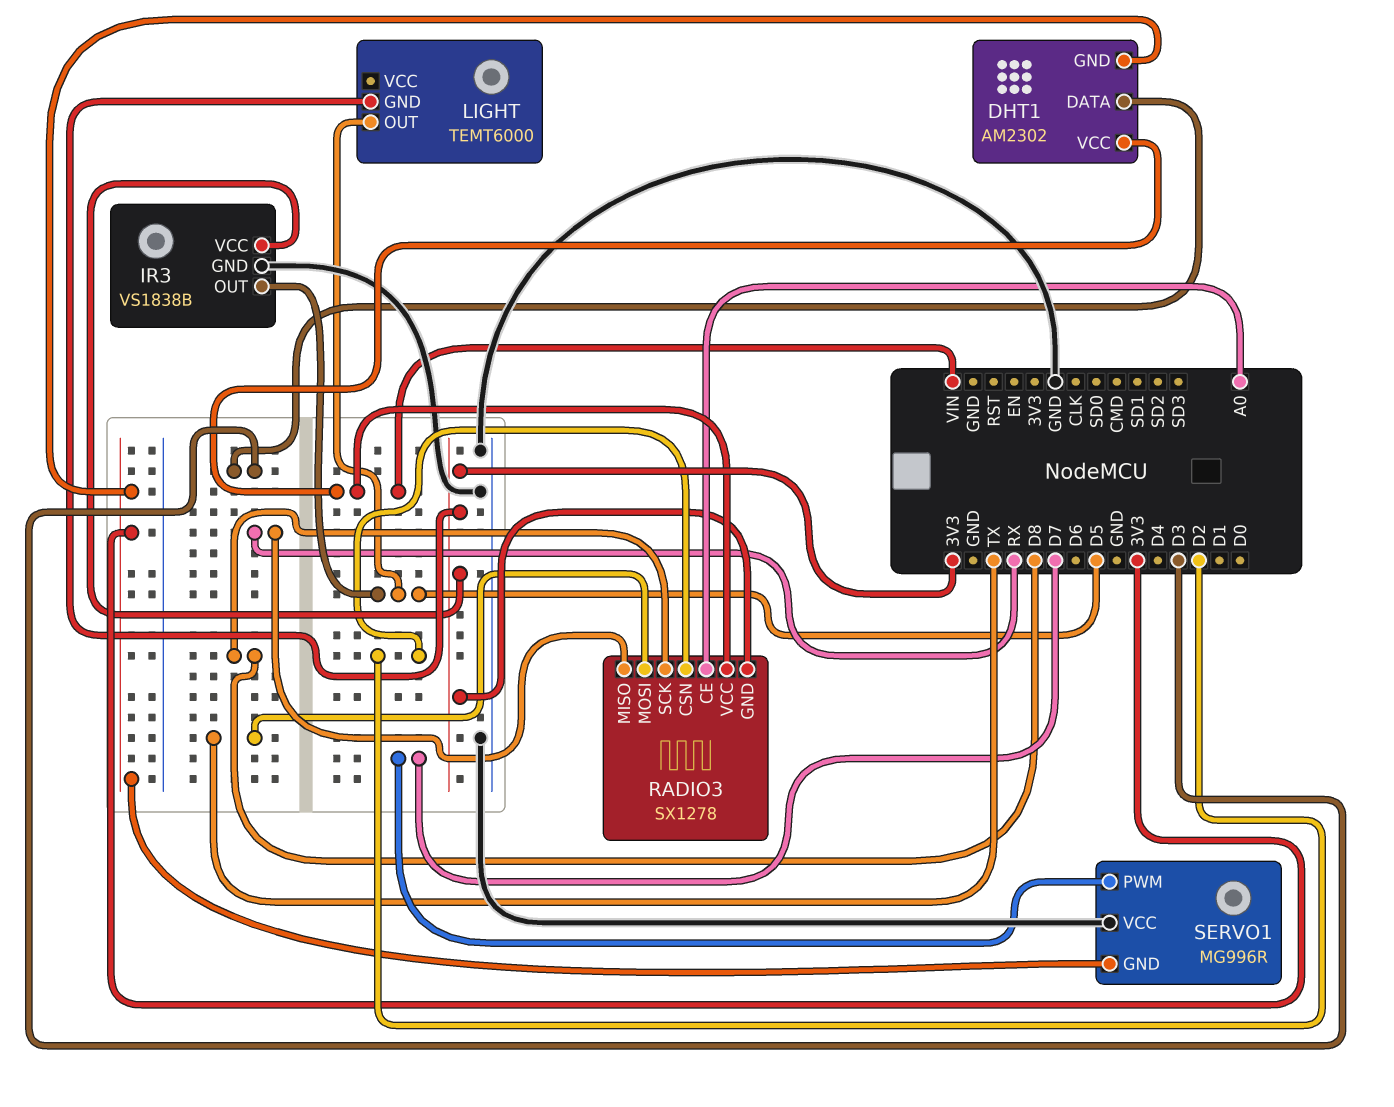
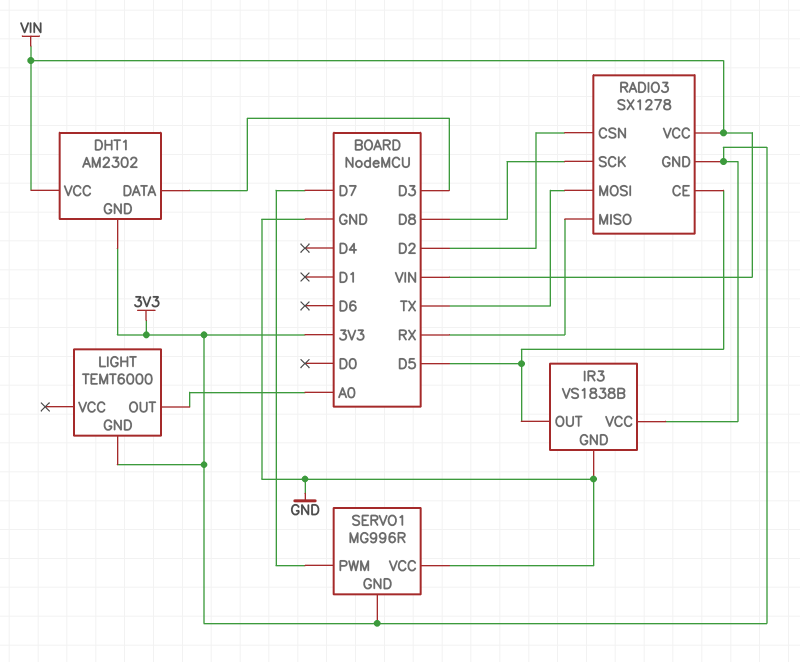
LIGHT pin OUT: D5 -> A0
RADIO3 pin CE: A0 -> D5

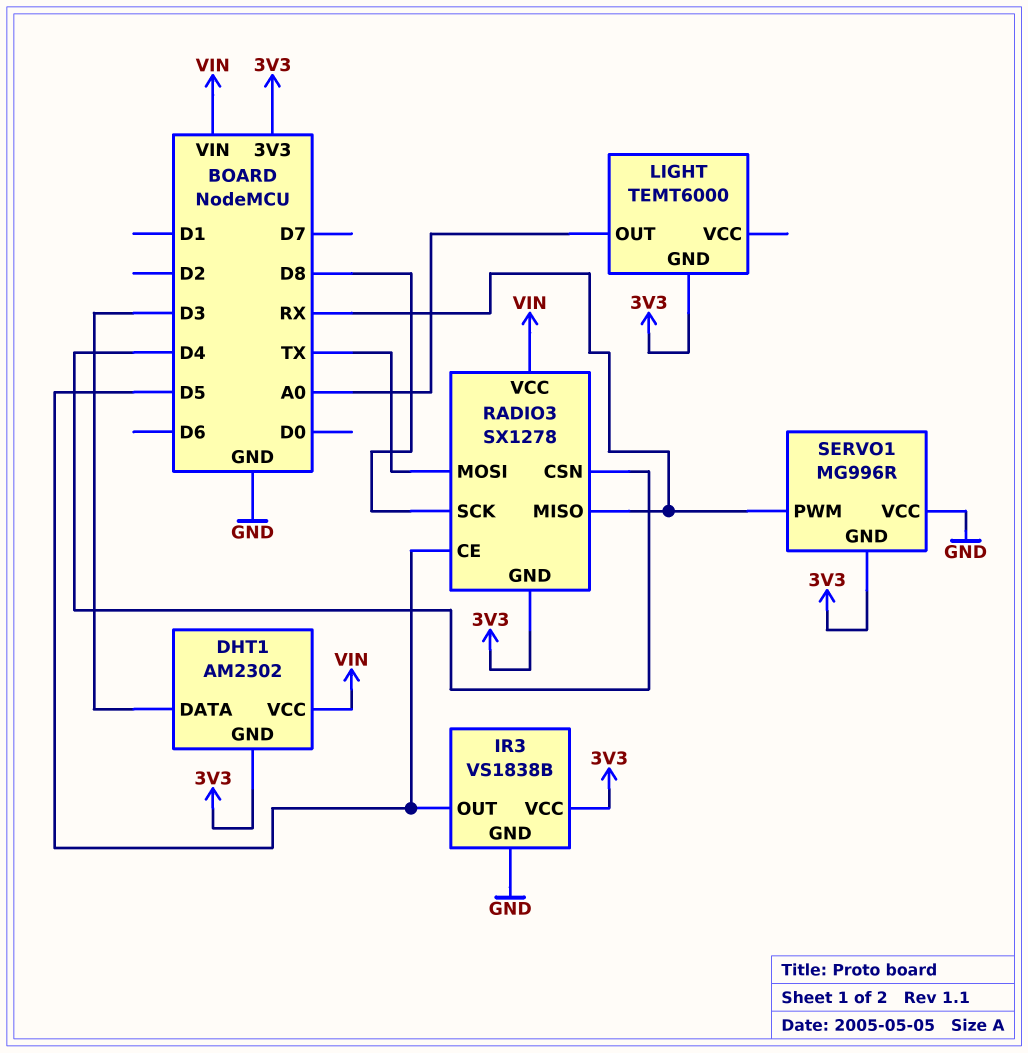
RADIO3 pin CSN: D2 -> D4
SERVO1 pin PWM: D7 -> RX

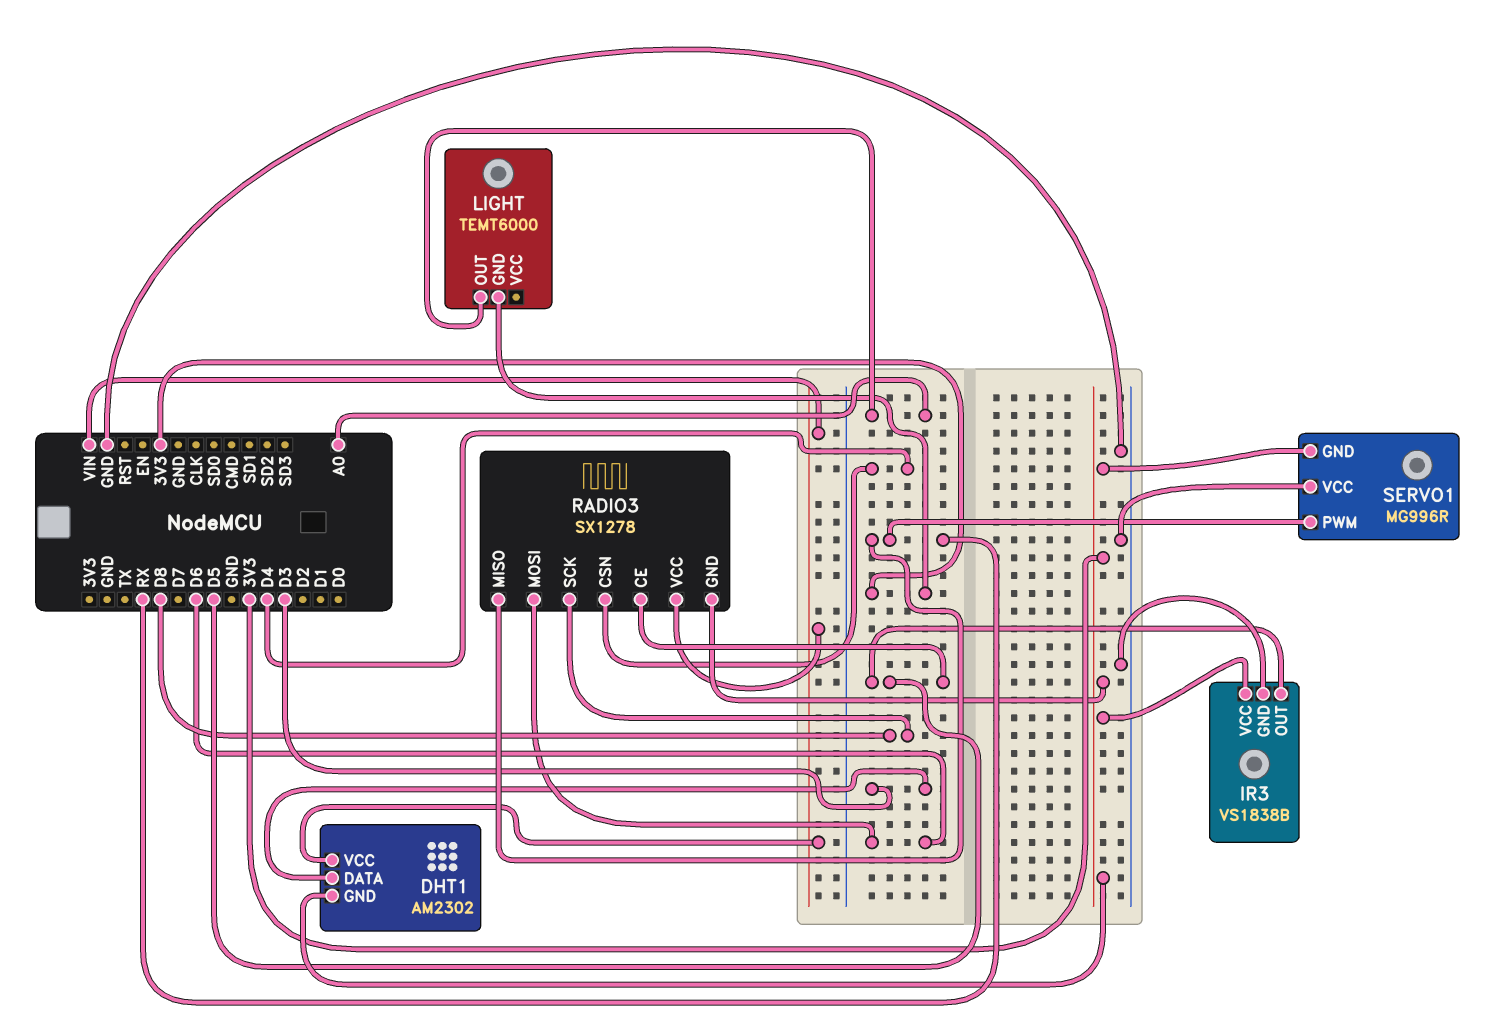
RADIO3 pin MOSI: TX -> D6

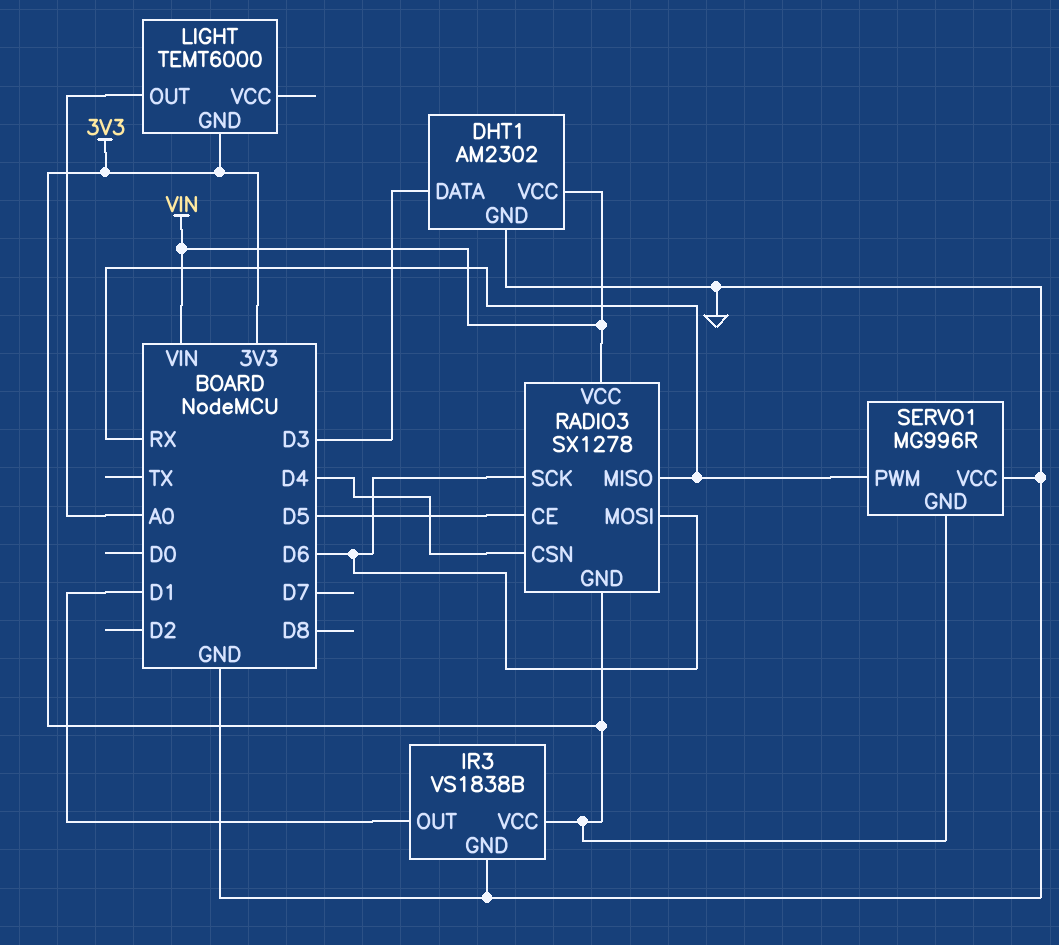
DHT1 pin GND: 3V3 -> GND
IR3 pin OUT: D5 -> D1
RADIO3 pin SCK: D8 -> D6

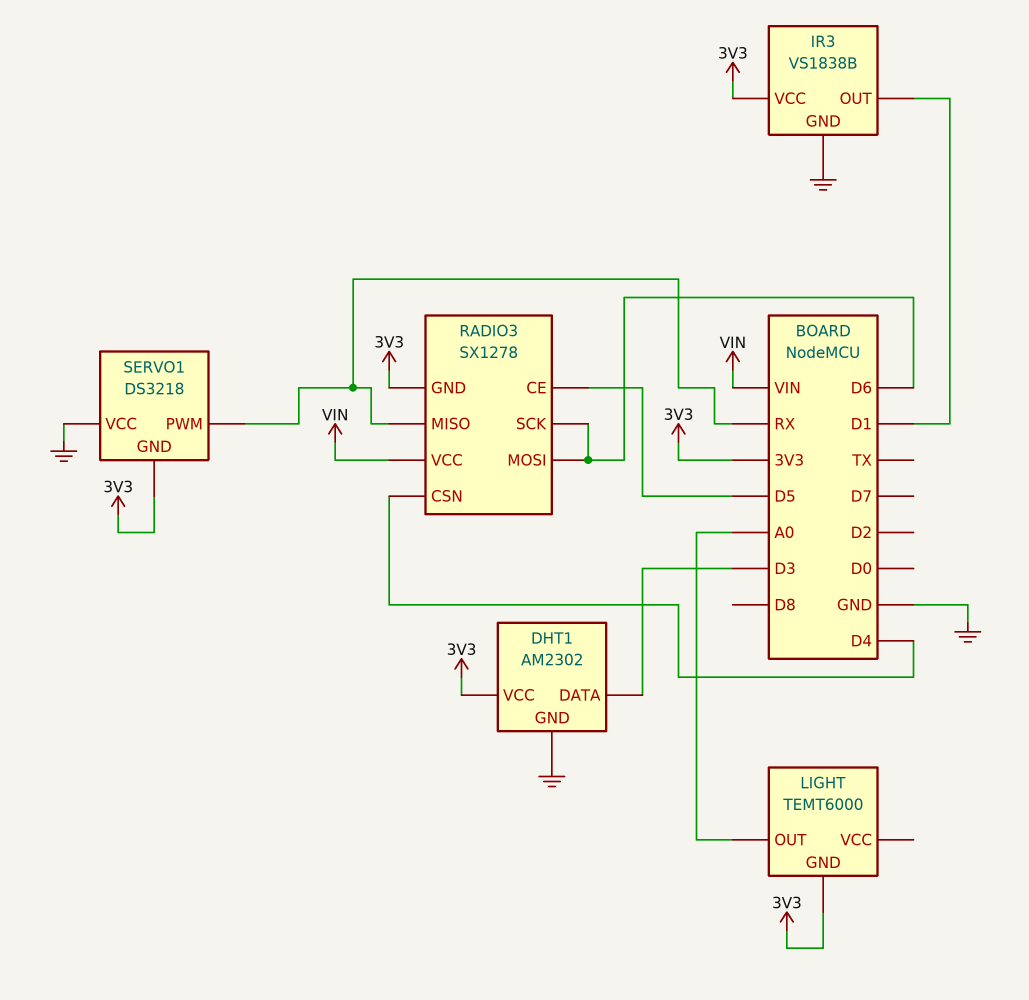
DHT1 pin VCC: VIN -> 3V3
SERVO1: MG996R -> DS3218

